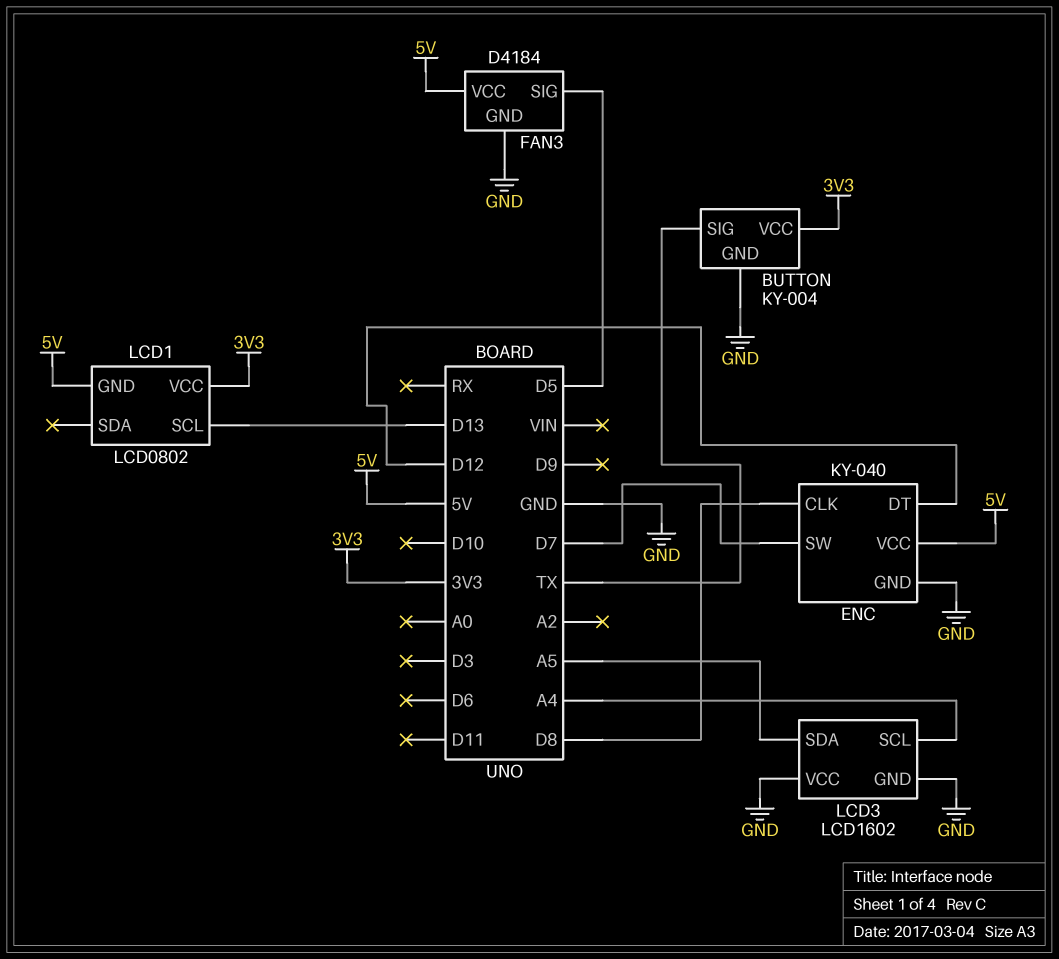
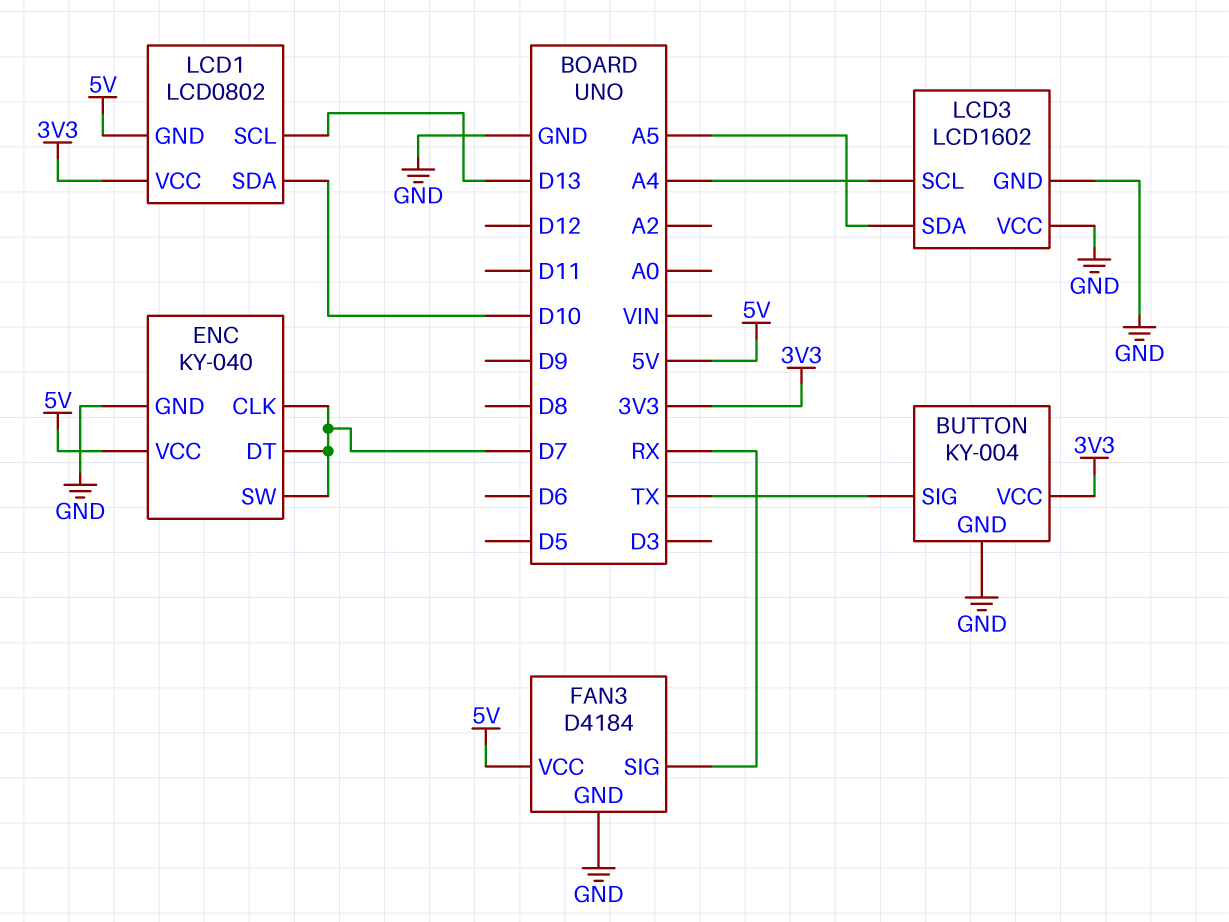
ENC pin CLK: D8 -> D7
ENC pin DT: D12 -> D7
FAN3 pin SIG: D5 -> RX
LCD1 pin SDA: none -> D10

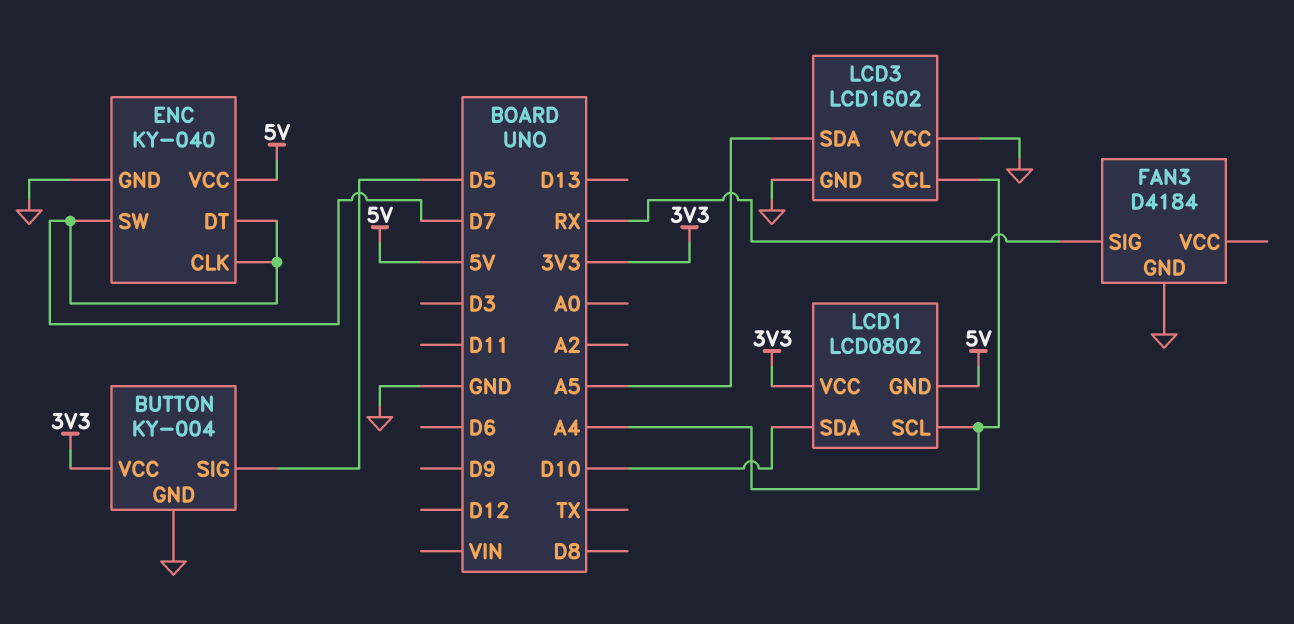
BUTTON pin SIG: TX -> D5
FAN3 pin VCC: 5V -> none
LCD1 pin SCL: D13 -> A4

